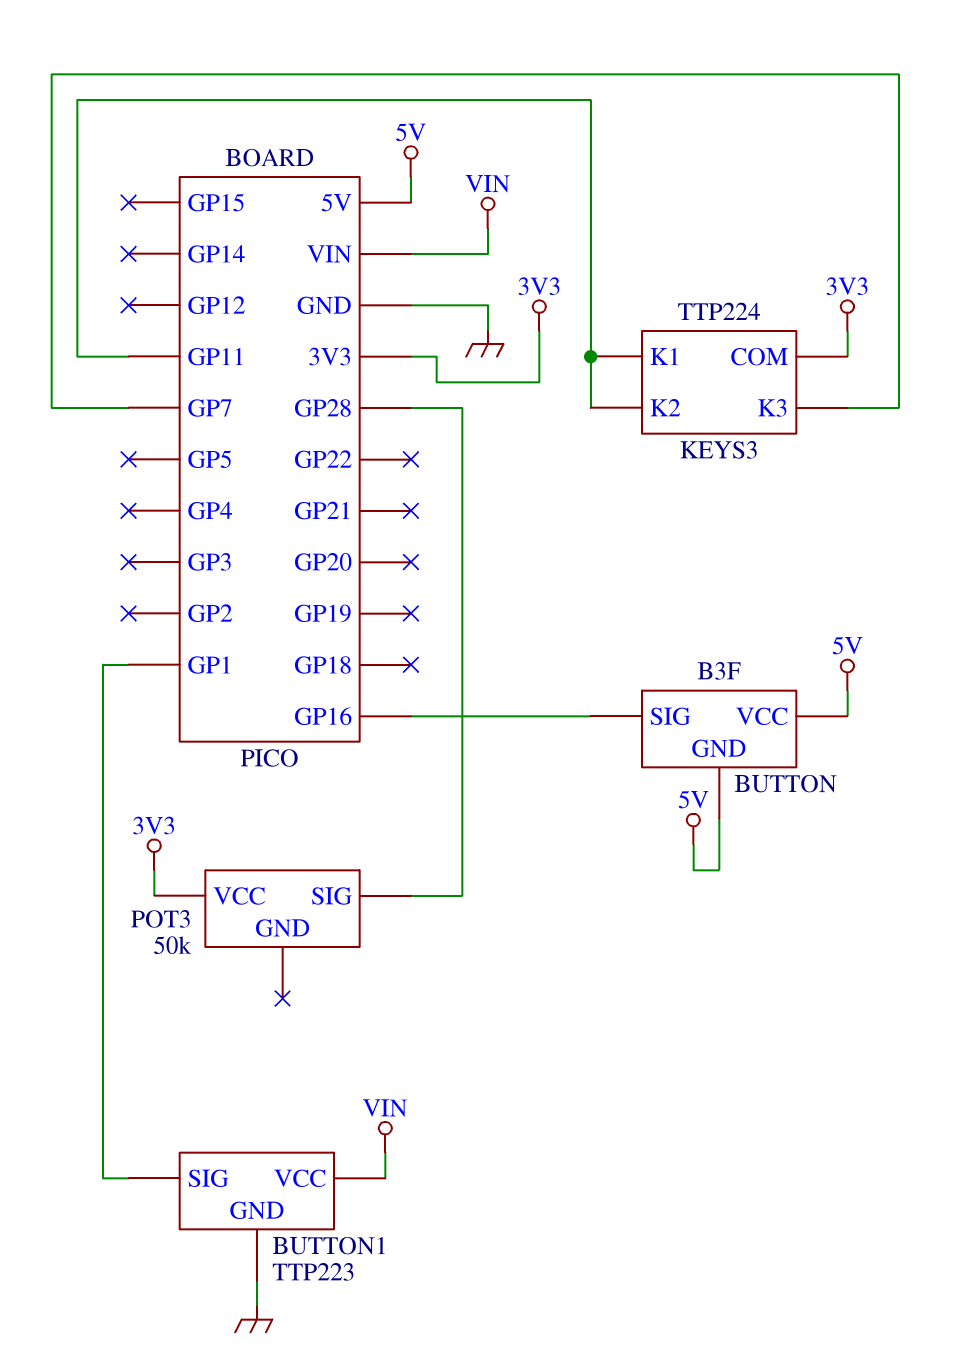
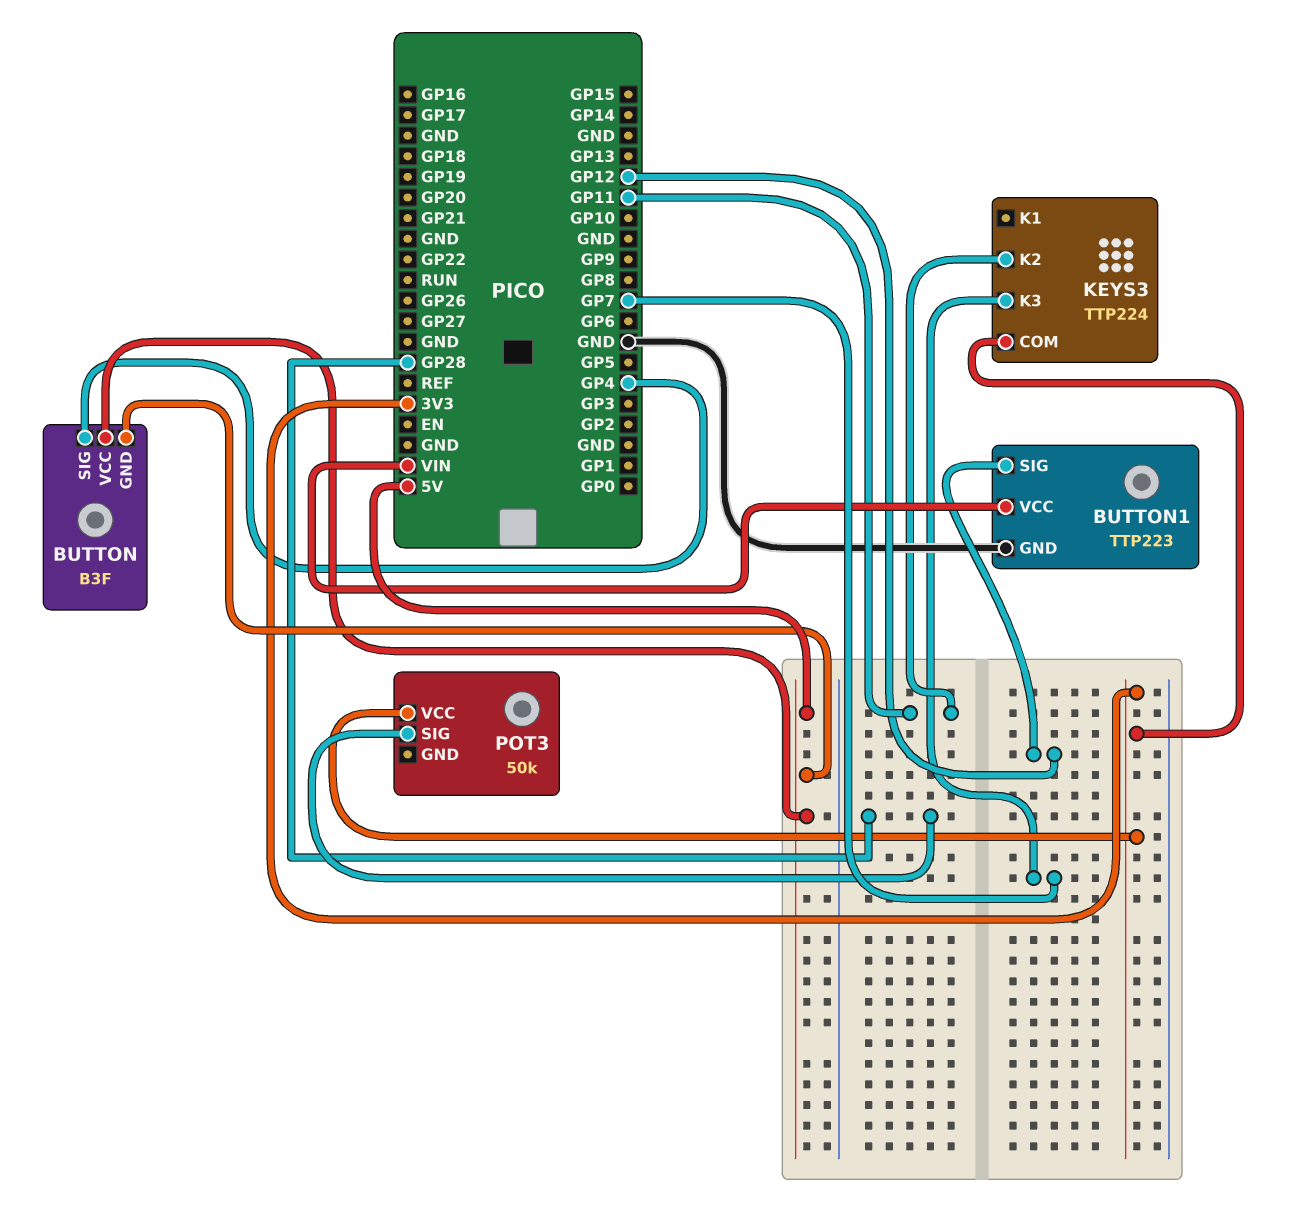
BUTTON pin SIG: GP16 -> GP4
BUTTON1 pin SIG: GP1 -> GP12
KEYS3 pin K1: GP11 -> none

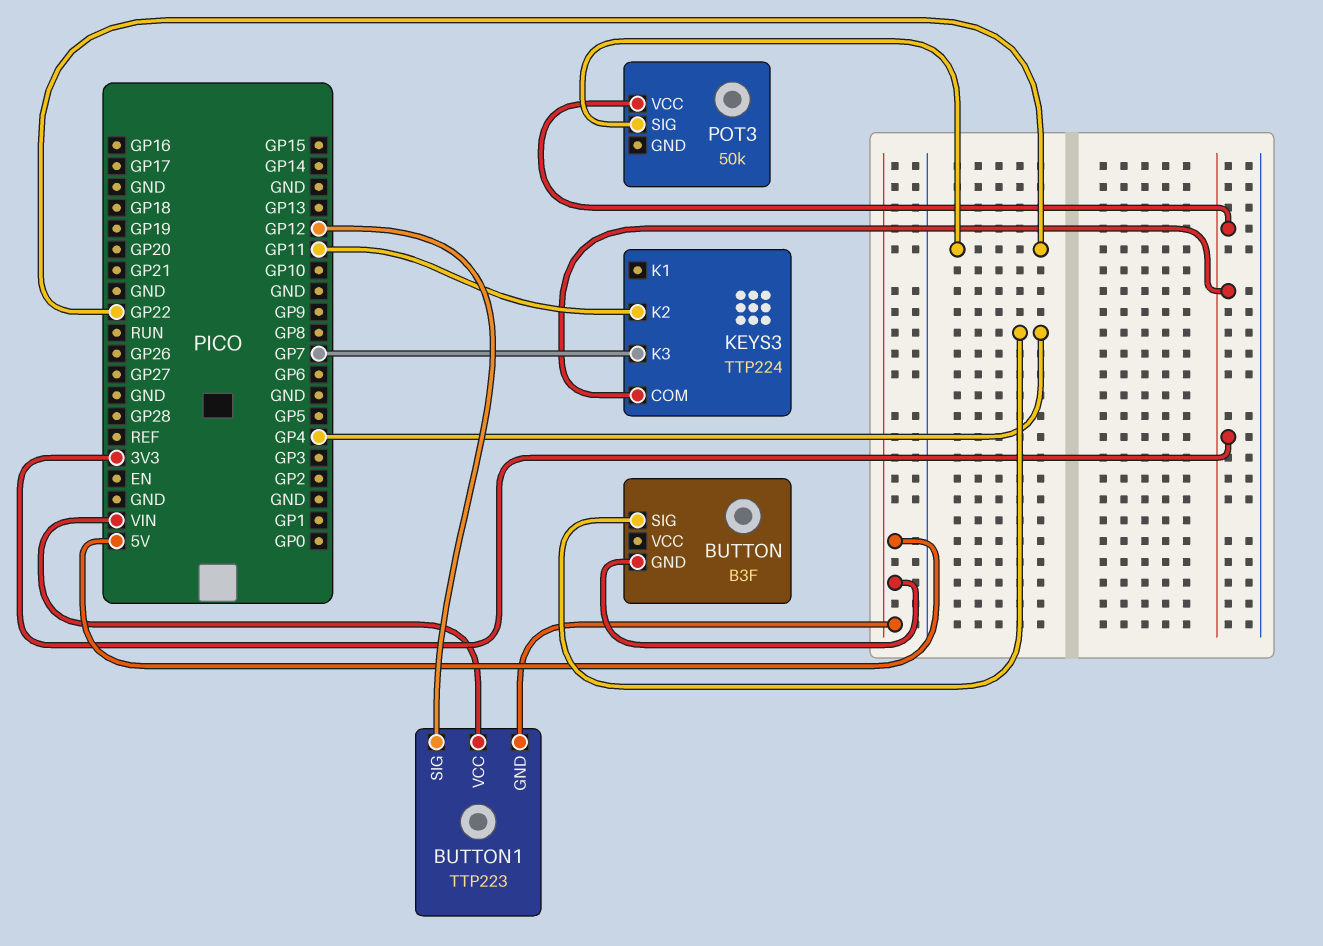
BUTTON pin VCC: 5V -> none
BUTTON1 pin GND: GND -> 5V
POT3 pin SIG: GP28 -> GP22

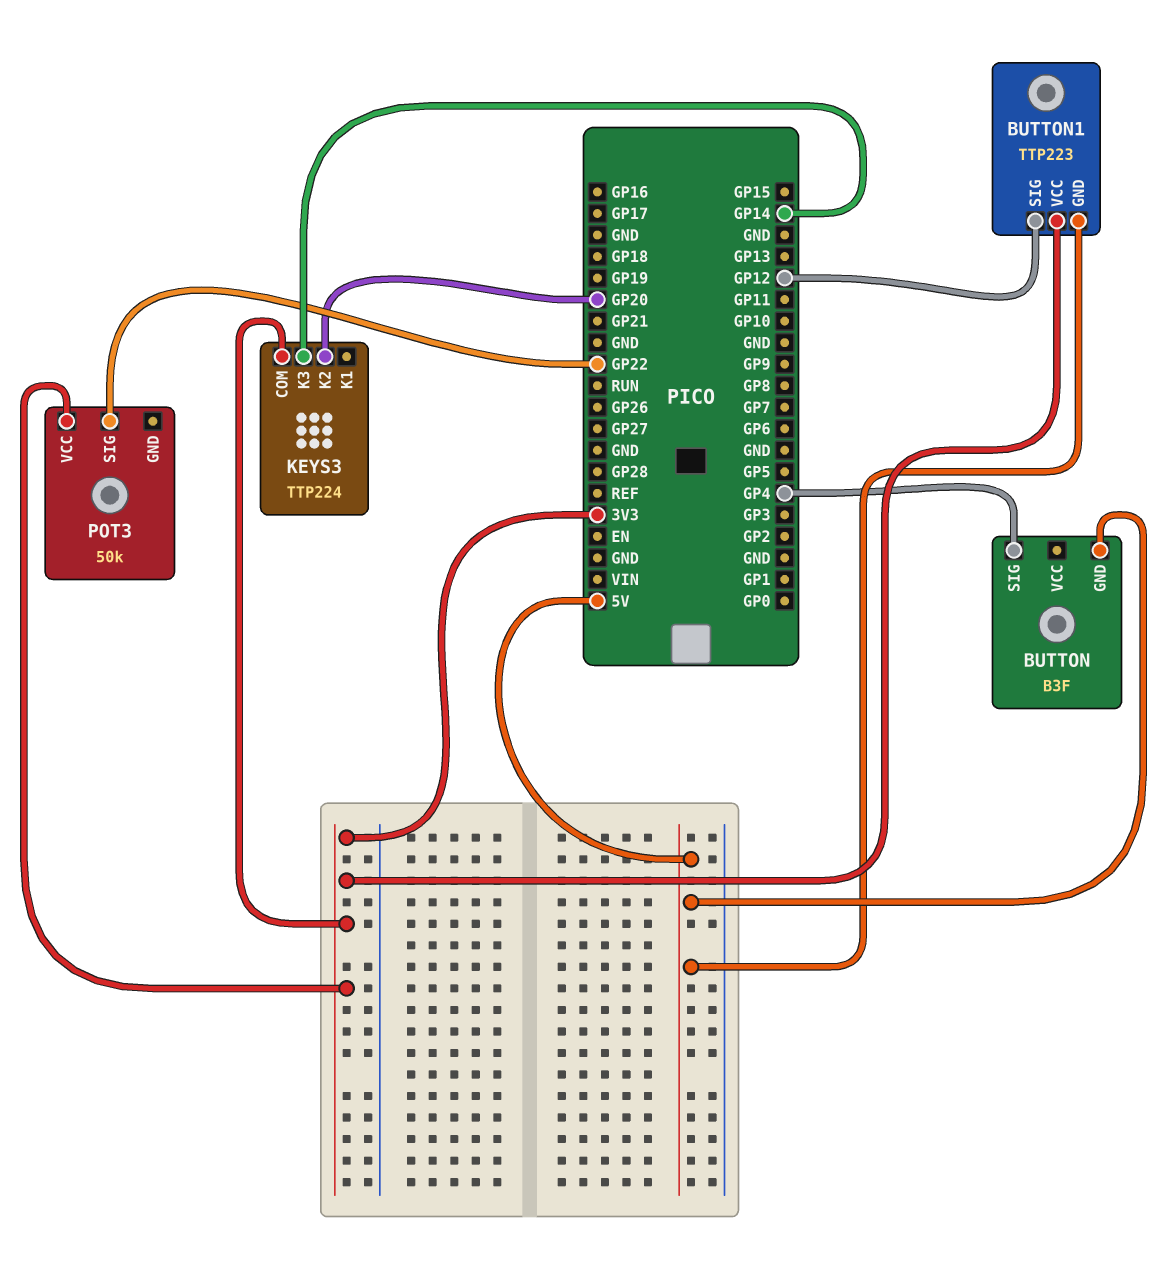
BUTTON1 pin VCC: VIN -> 3V3
KEYS3 pin K2: GP11 -> GP20
KEYS3 pin K3: GP7 -> GP14

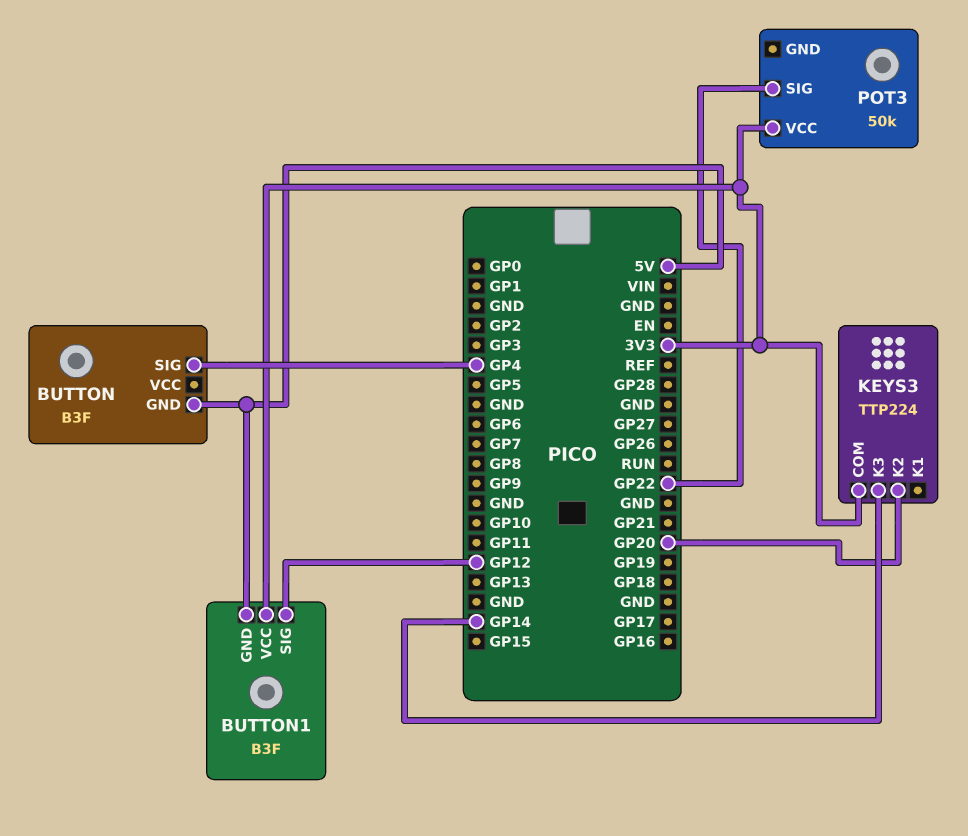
BUTTON1: TTP223 -> B3F

